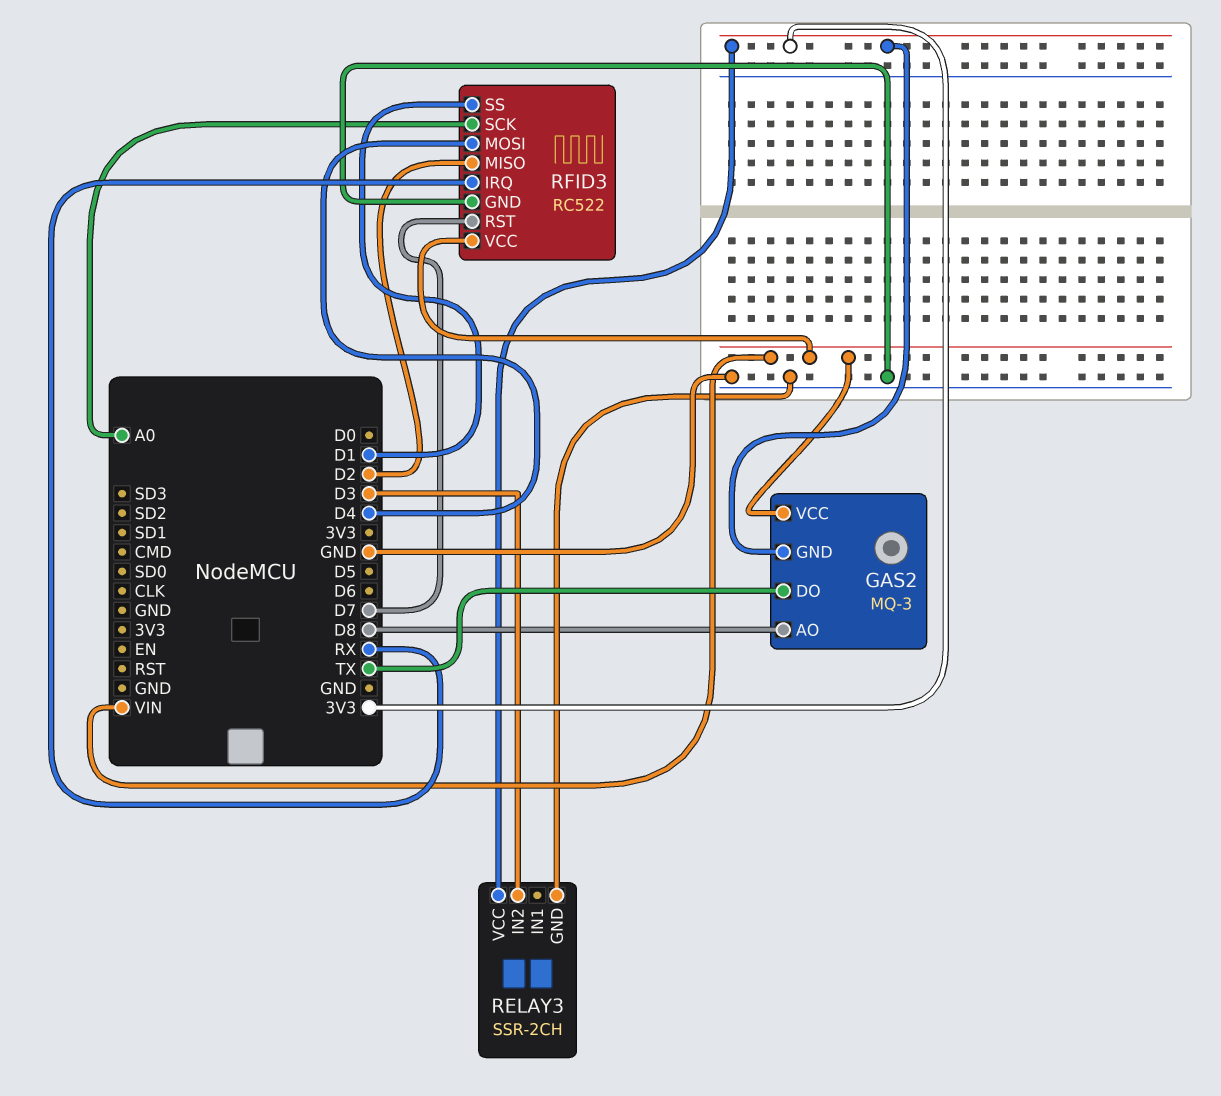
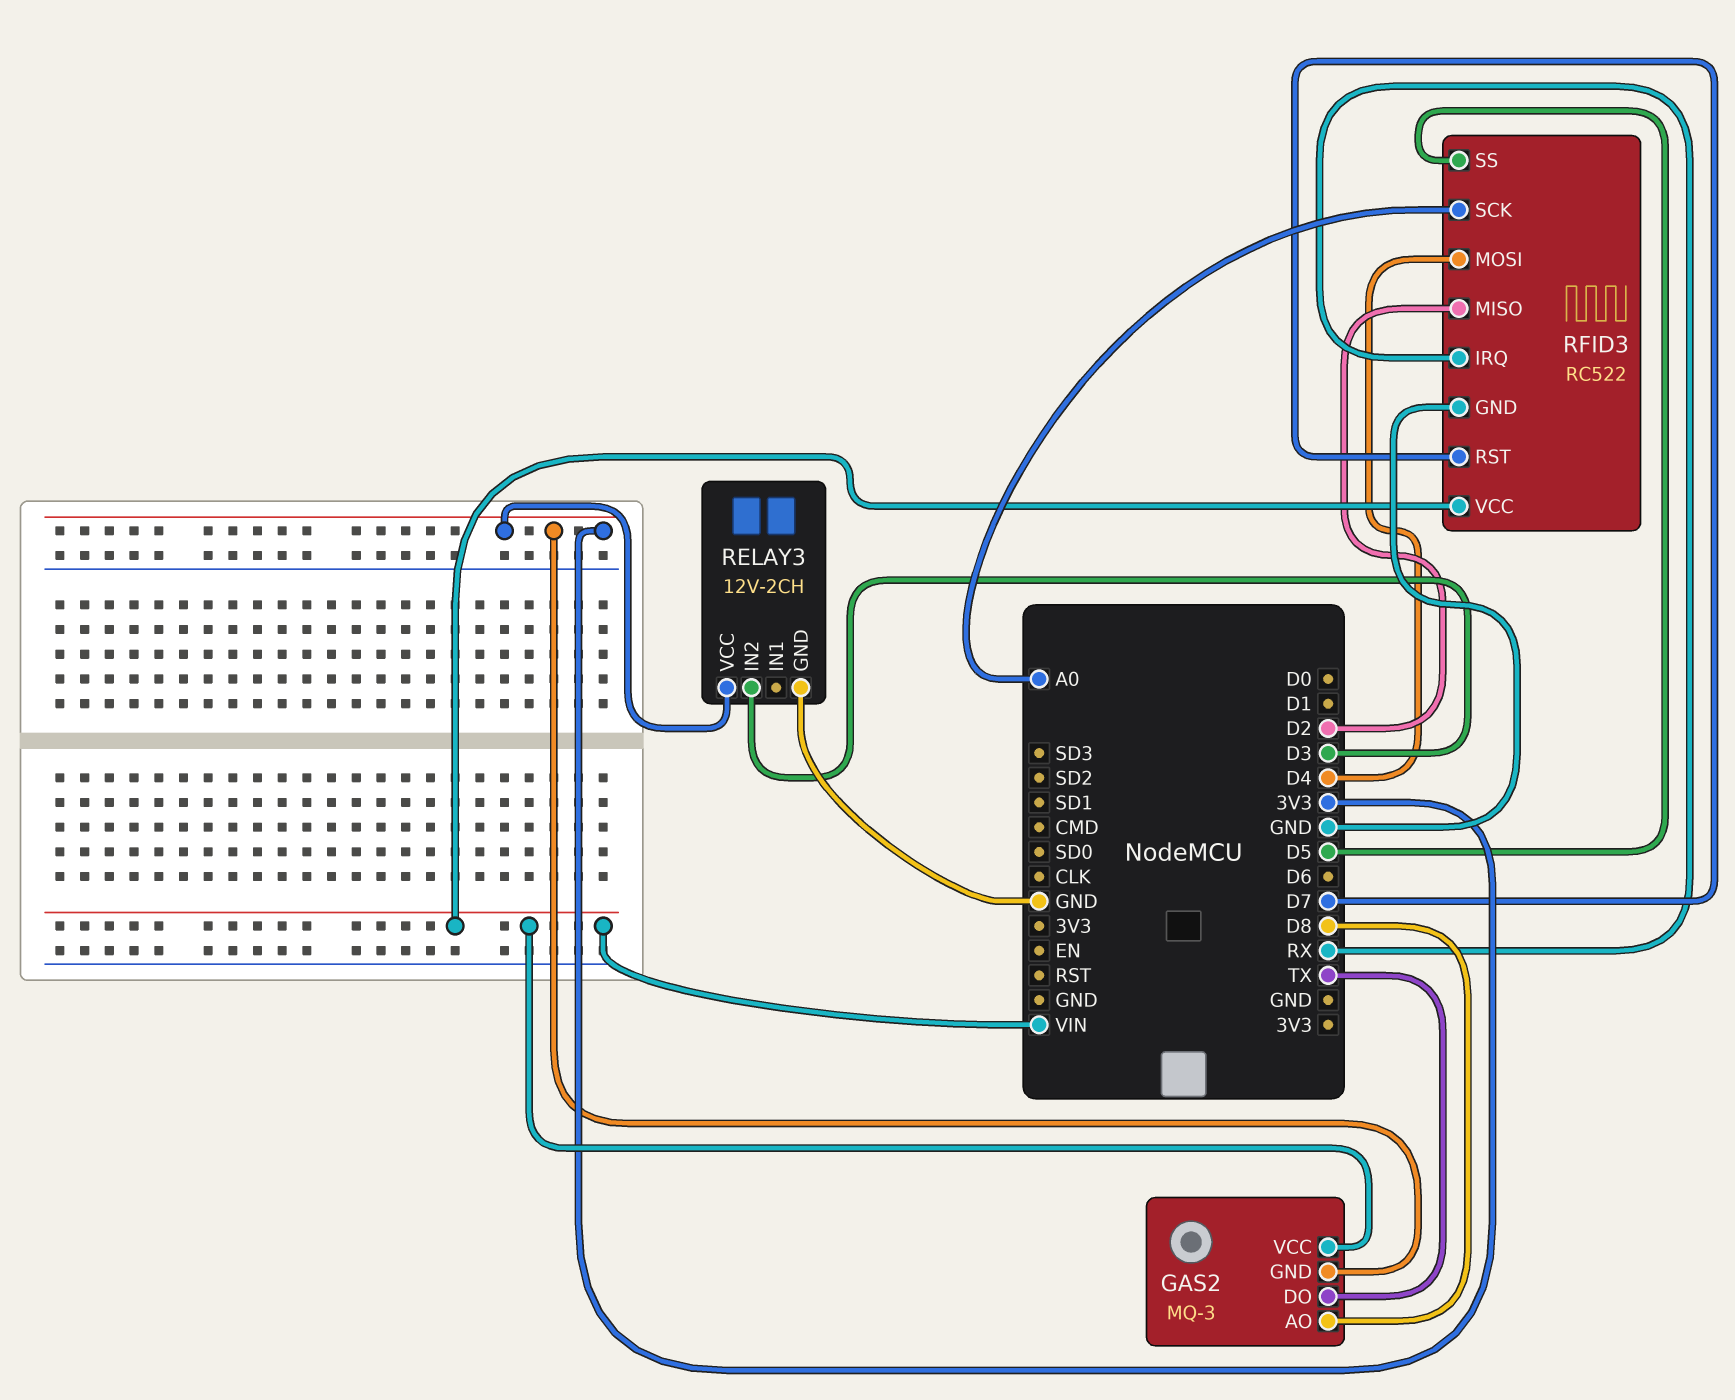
RELAY3: SSR-2CH -> 12V-2CH
RFID3 pin SS: D1 -> D5

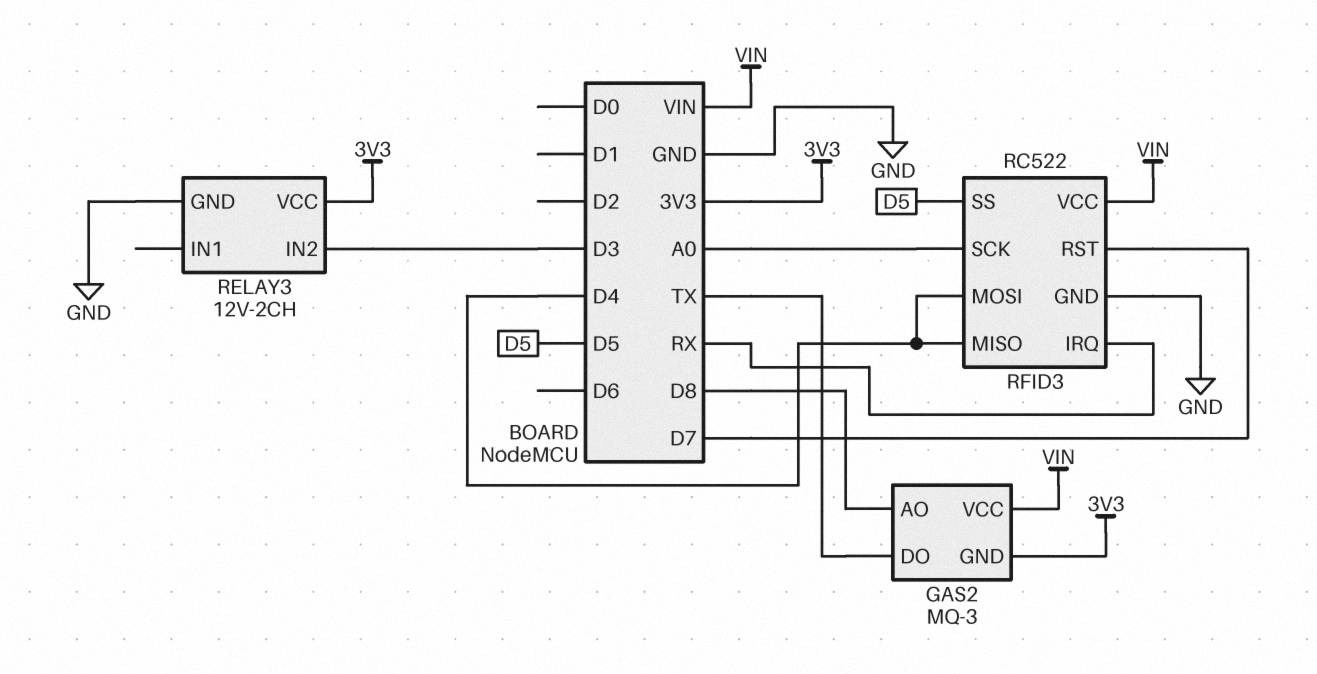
RFID3 pin MISO: D2 -> D4

